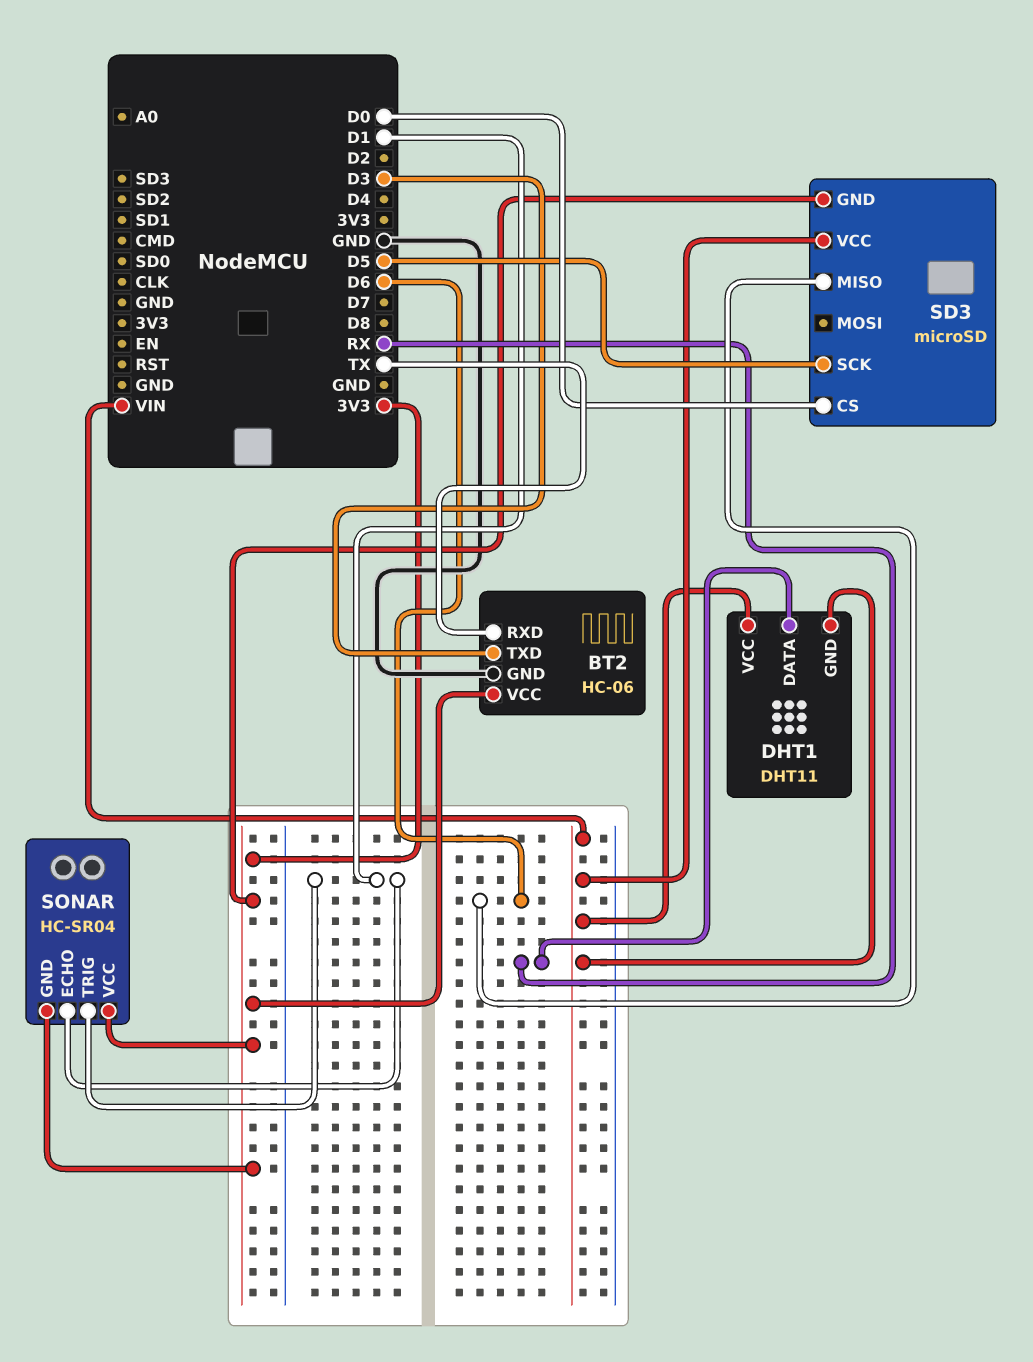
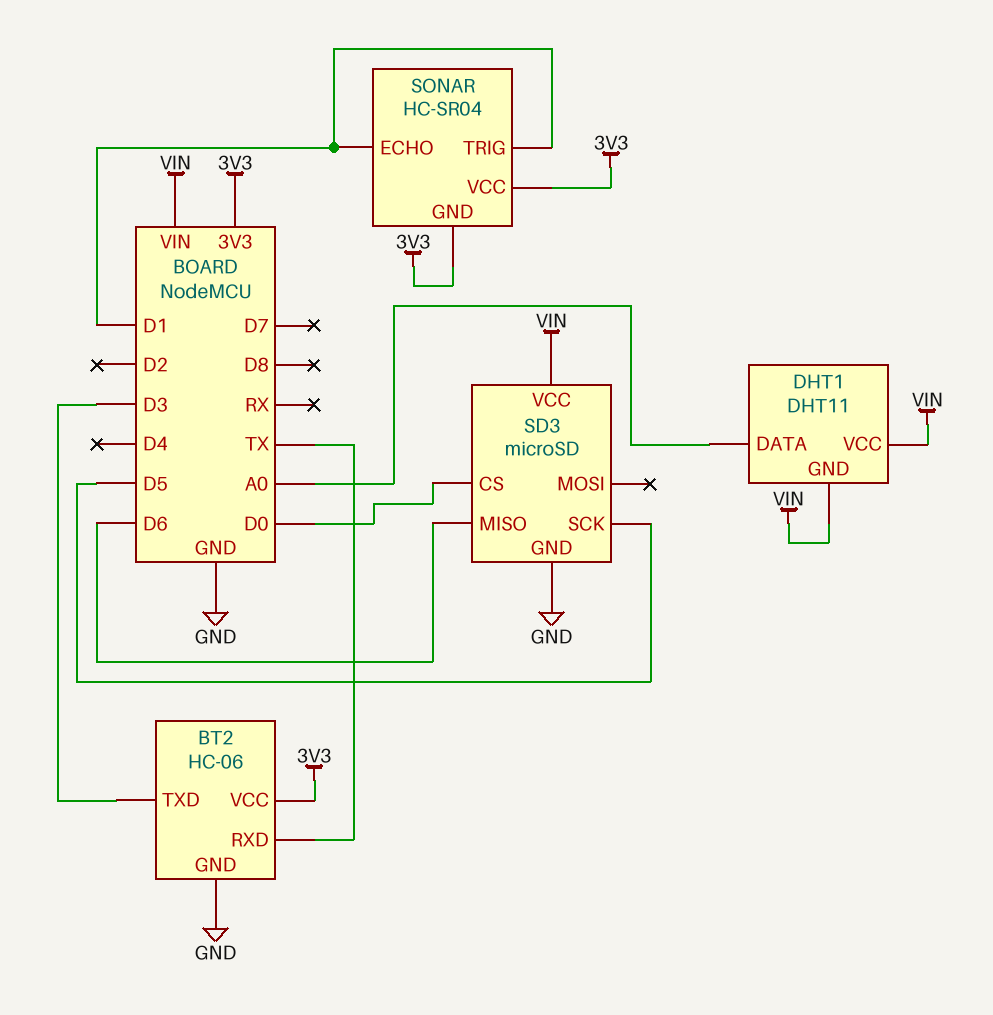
DHT1 pin DATA: RX -> A0
SD3 pin GND: 3V3 -> GND

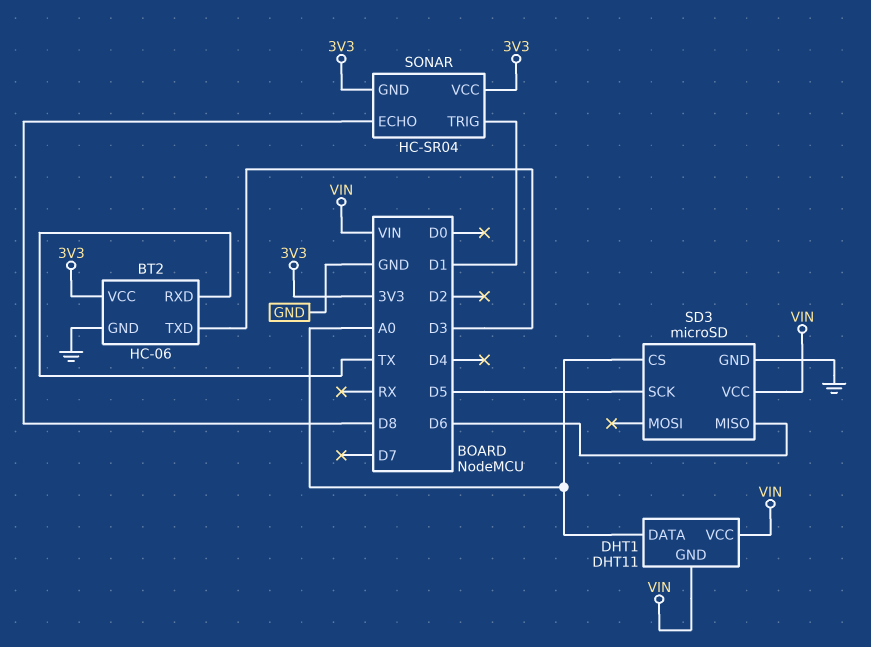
SD3 pin CS: D0 -> A0
SONAR pin ECHO: D1 -> D8

